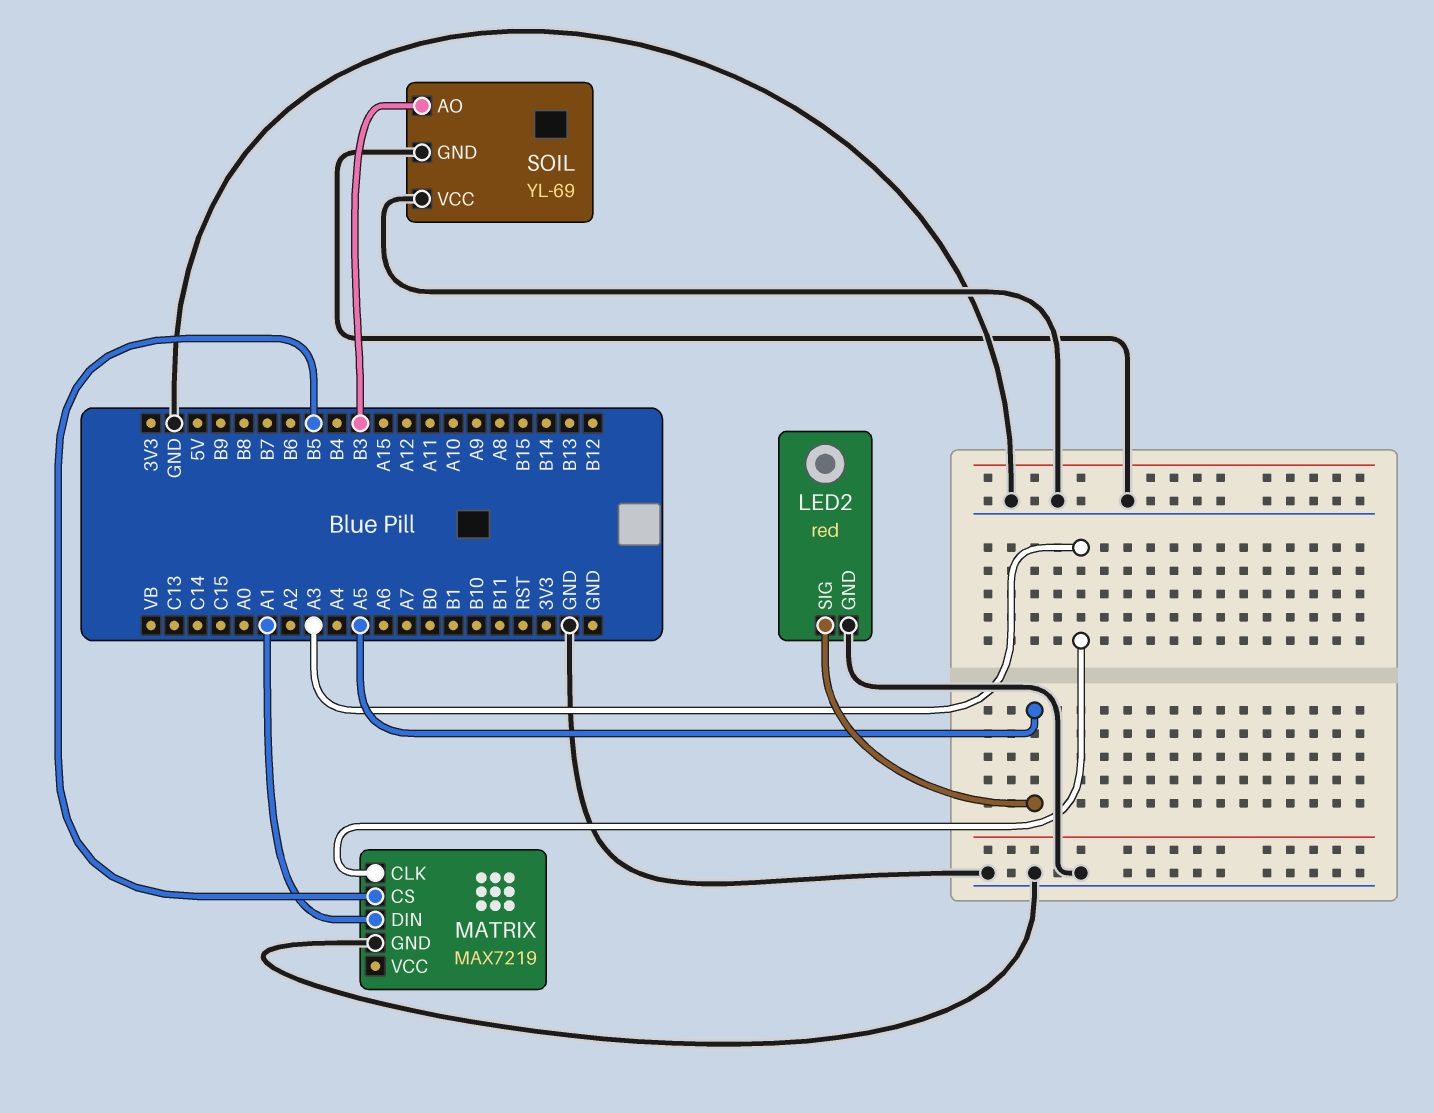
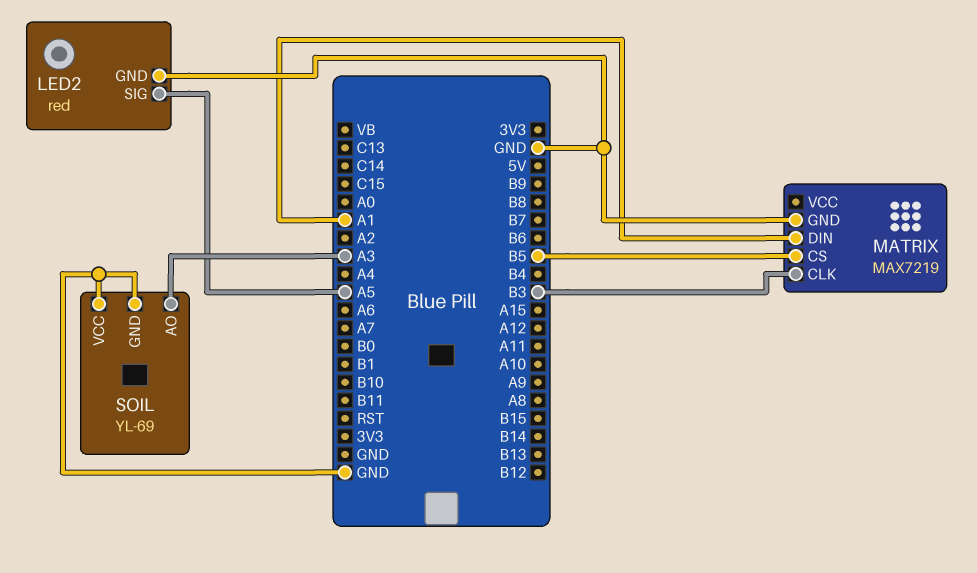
MATRIX pin CLK: A3 -> B3
SOIL pin AO: B3 -> A3

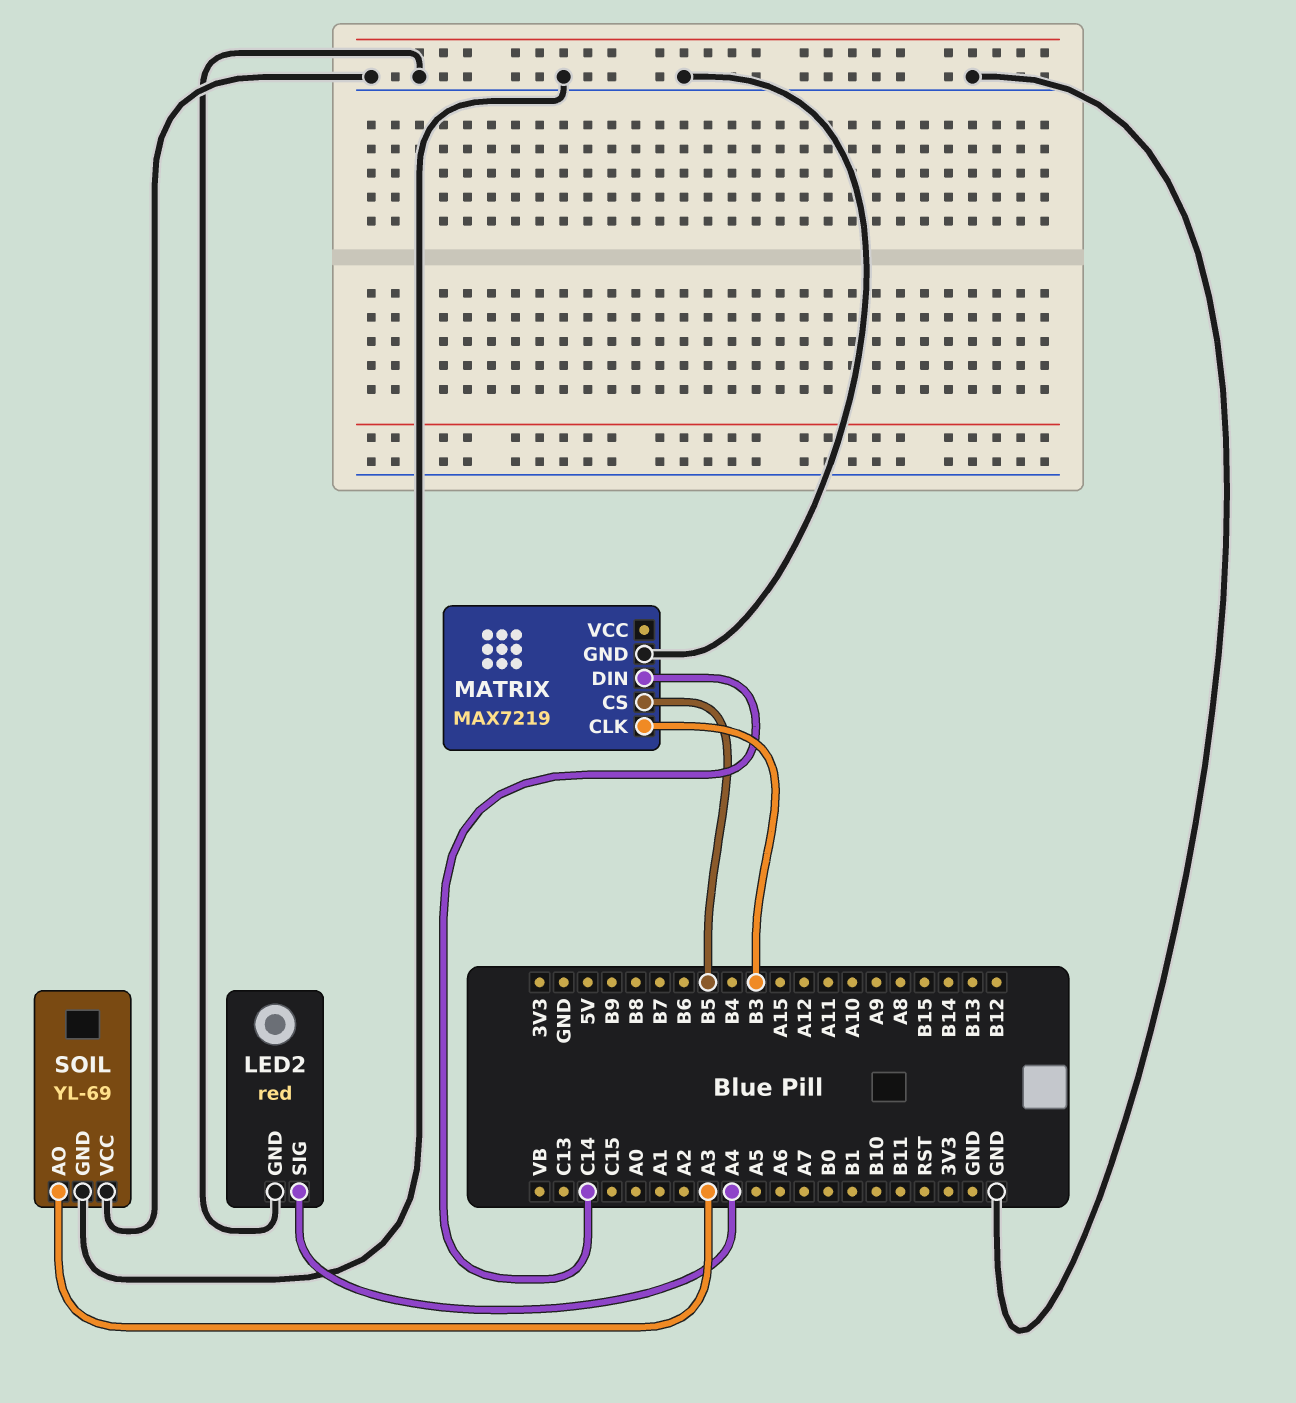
LED2 pin SIG: A5 -> A4
MATRIX pin DIN: A1 -> C14

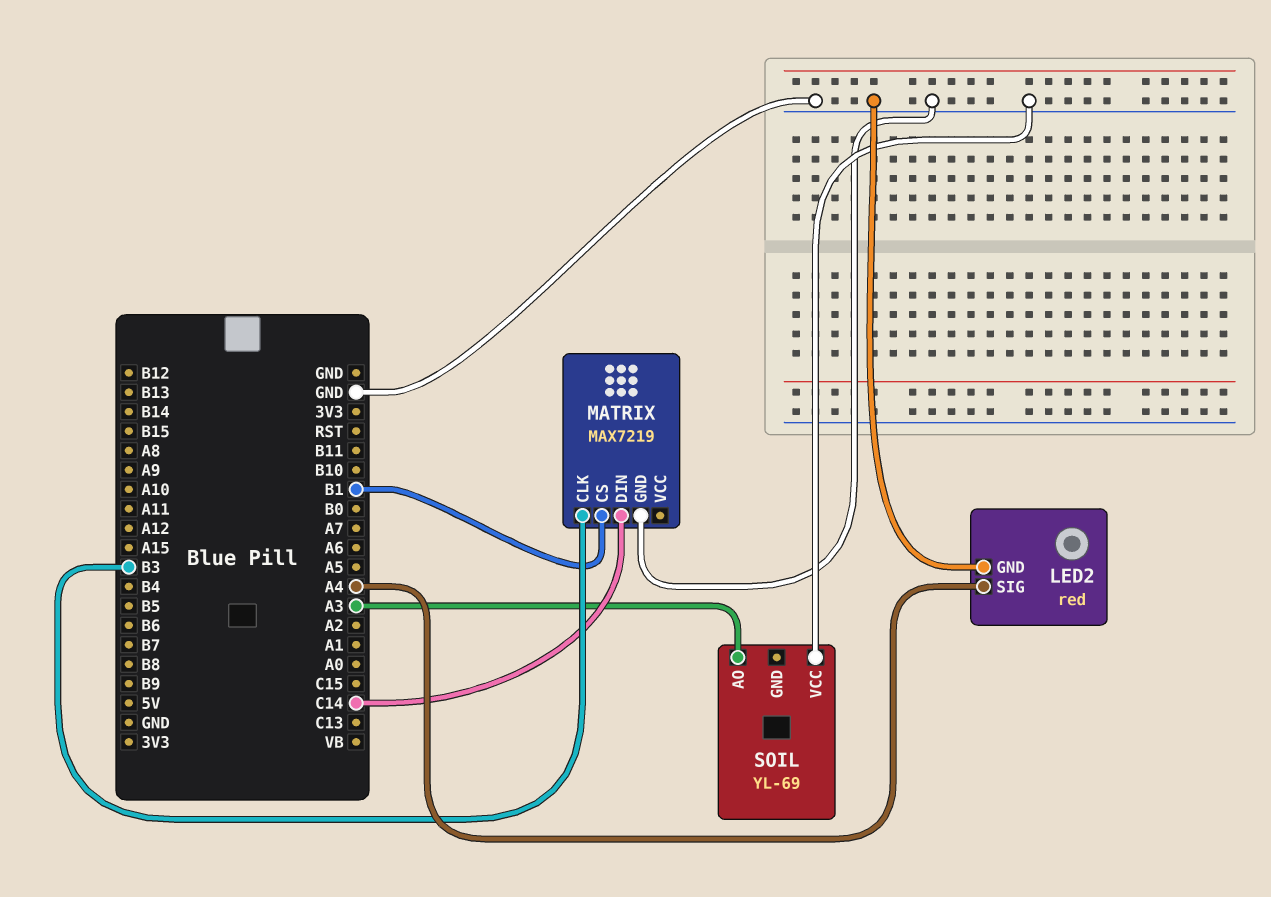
MATRIX pin CS: B5 -> B1
SOIL pin GND: GND -> none

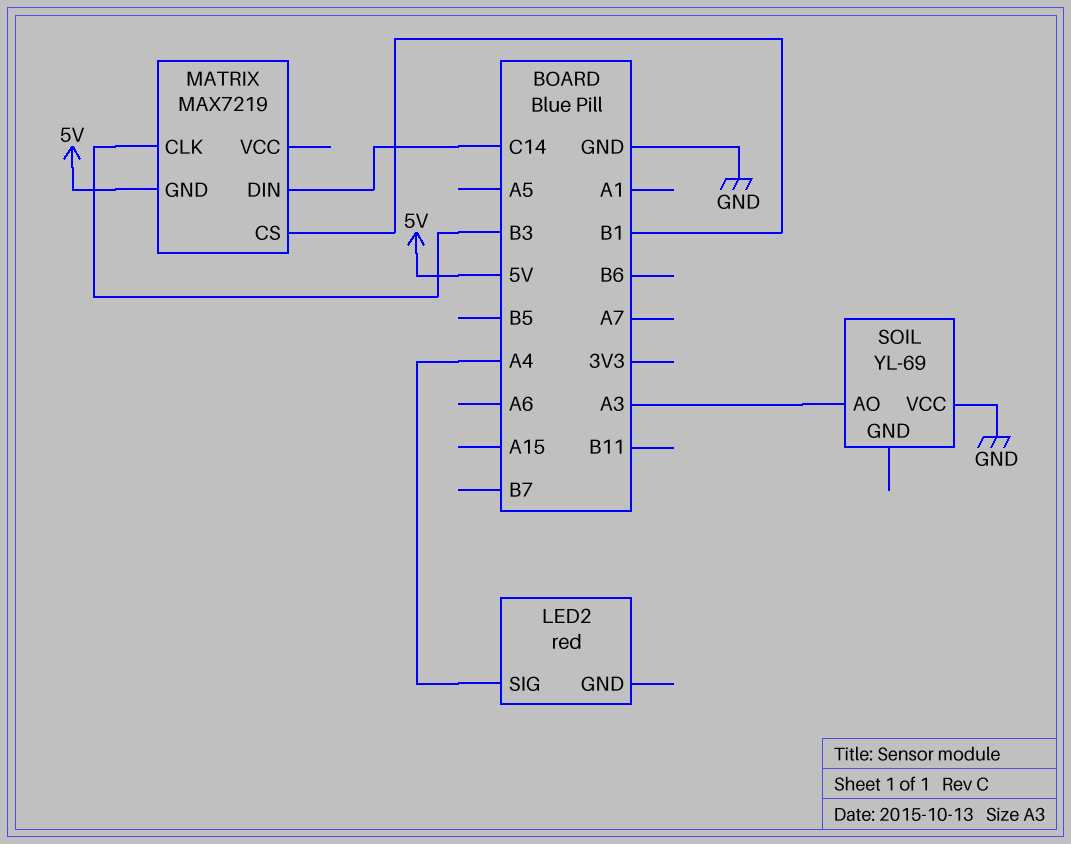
LED2 pin GND: GND -> none
MATRIX pin GND: GND -> 5V

